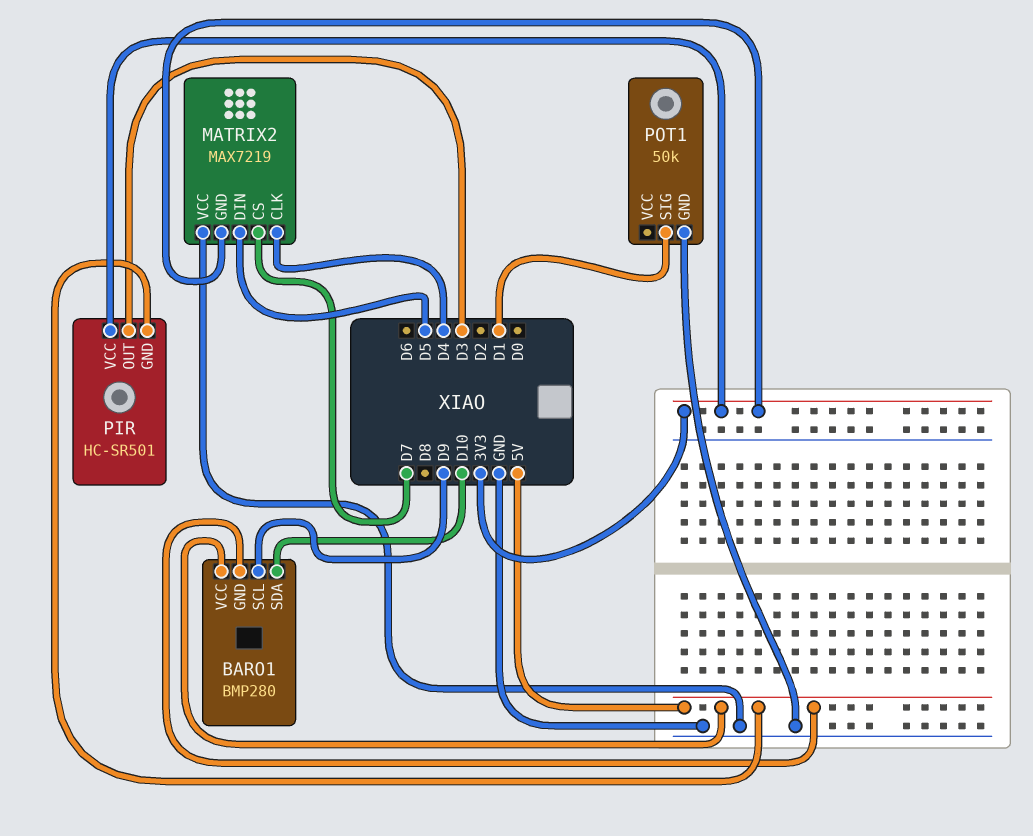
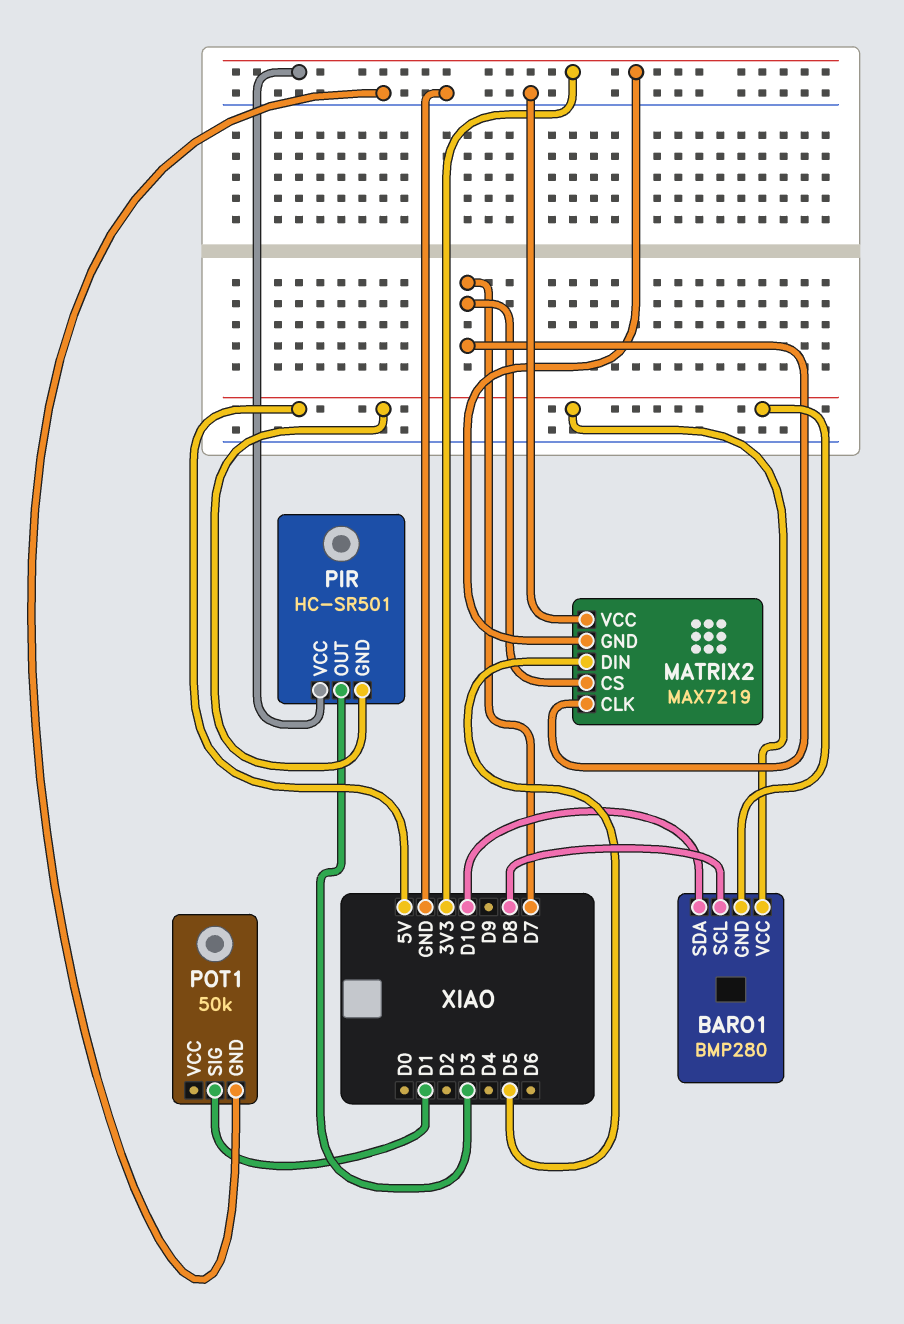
BARO1 pin SCL: D9 -> D8
MATRIX2 pin CLK: D4 -> D7

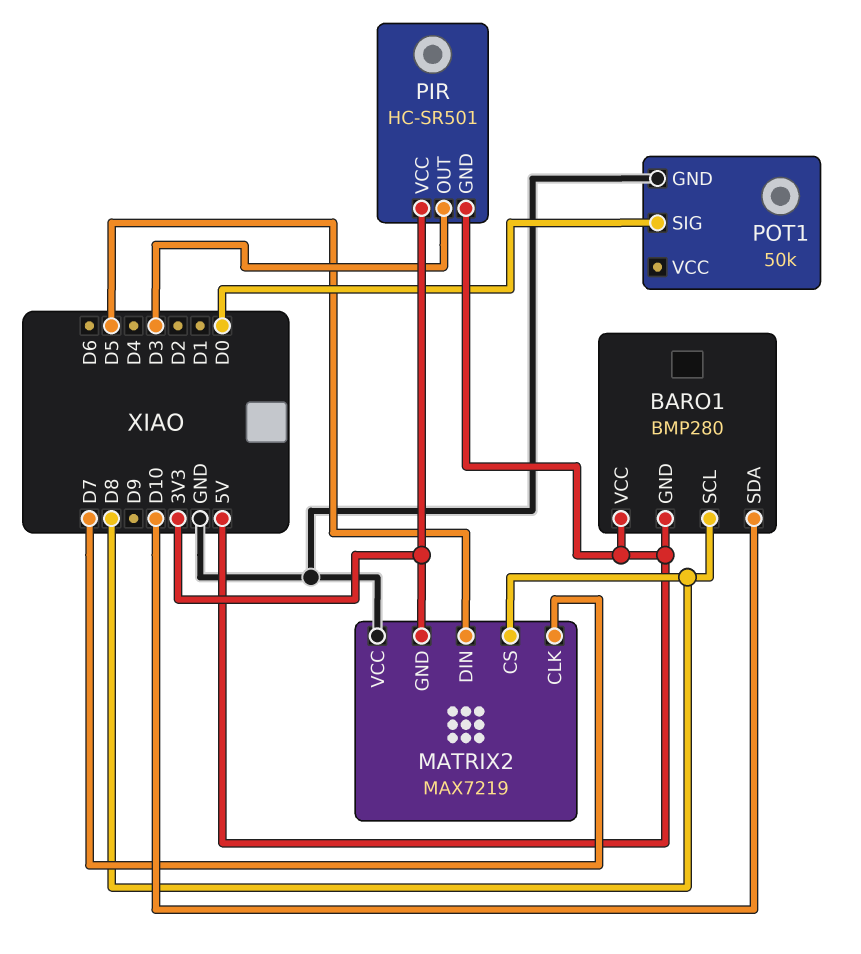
MATRIX2 pin CS: D7 -> D8
POT1 pin SIG: D1 -> D0

